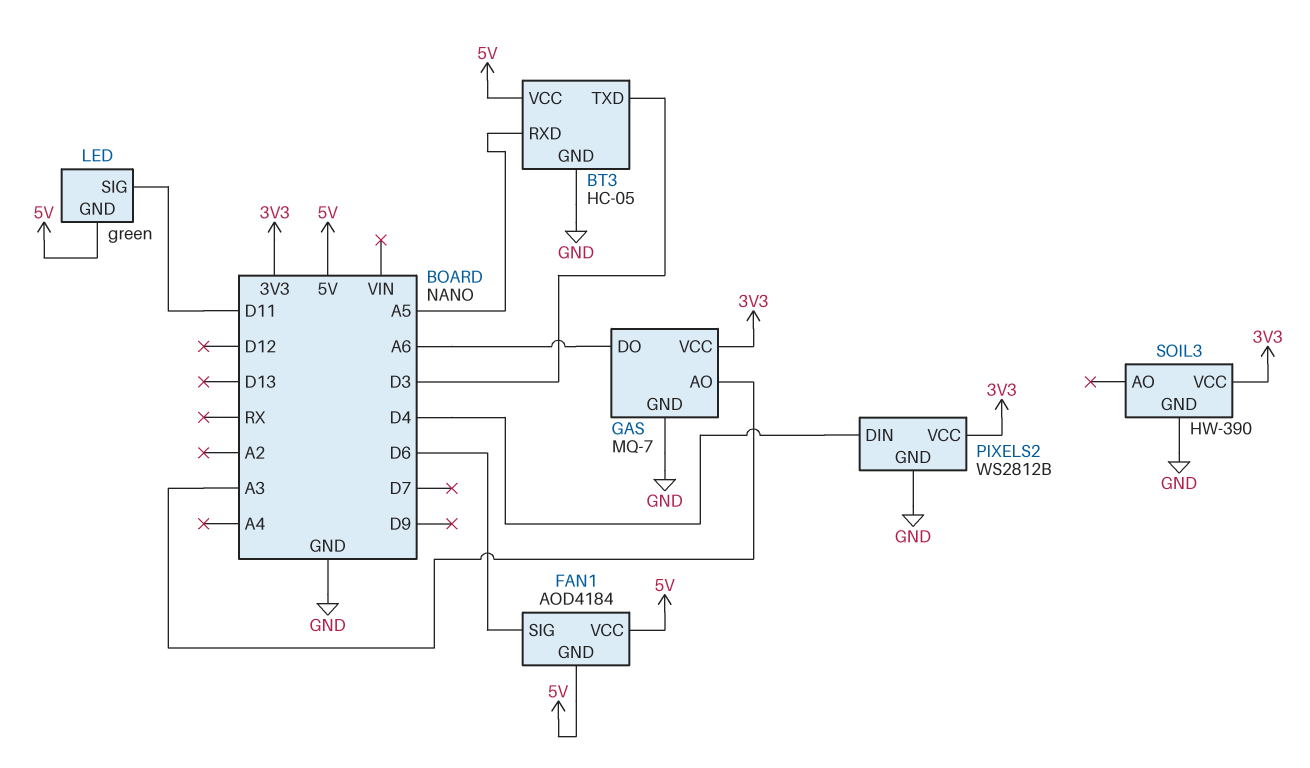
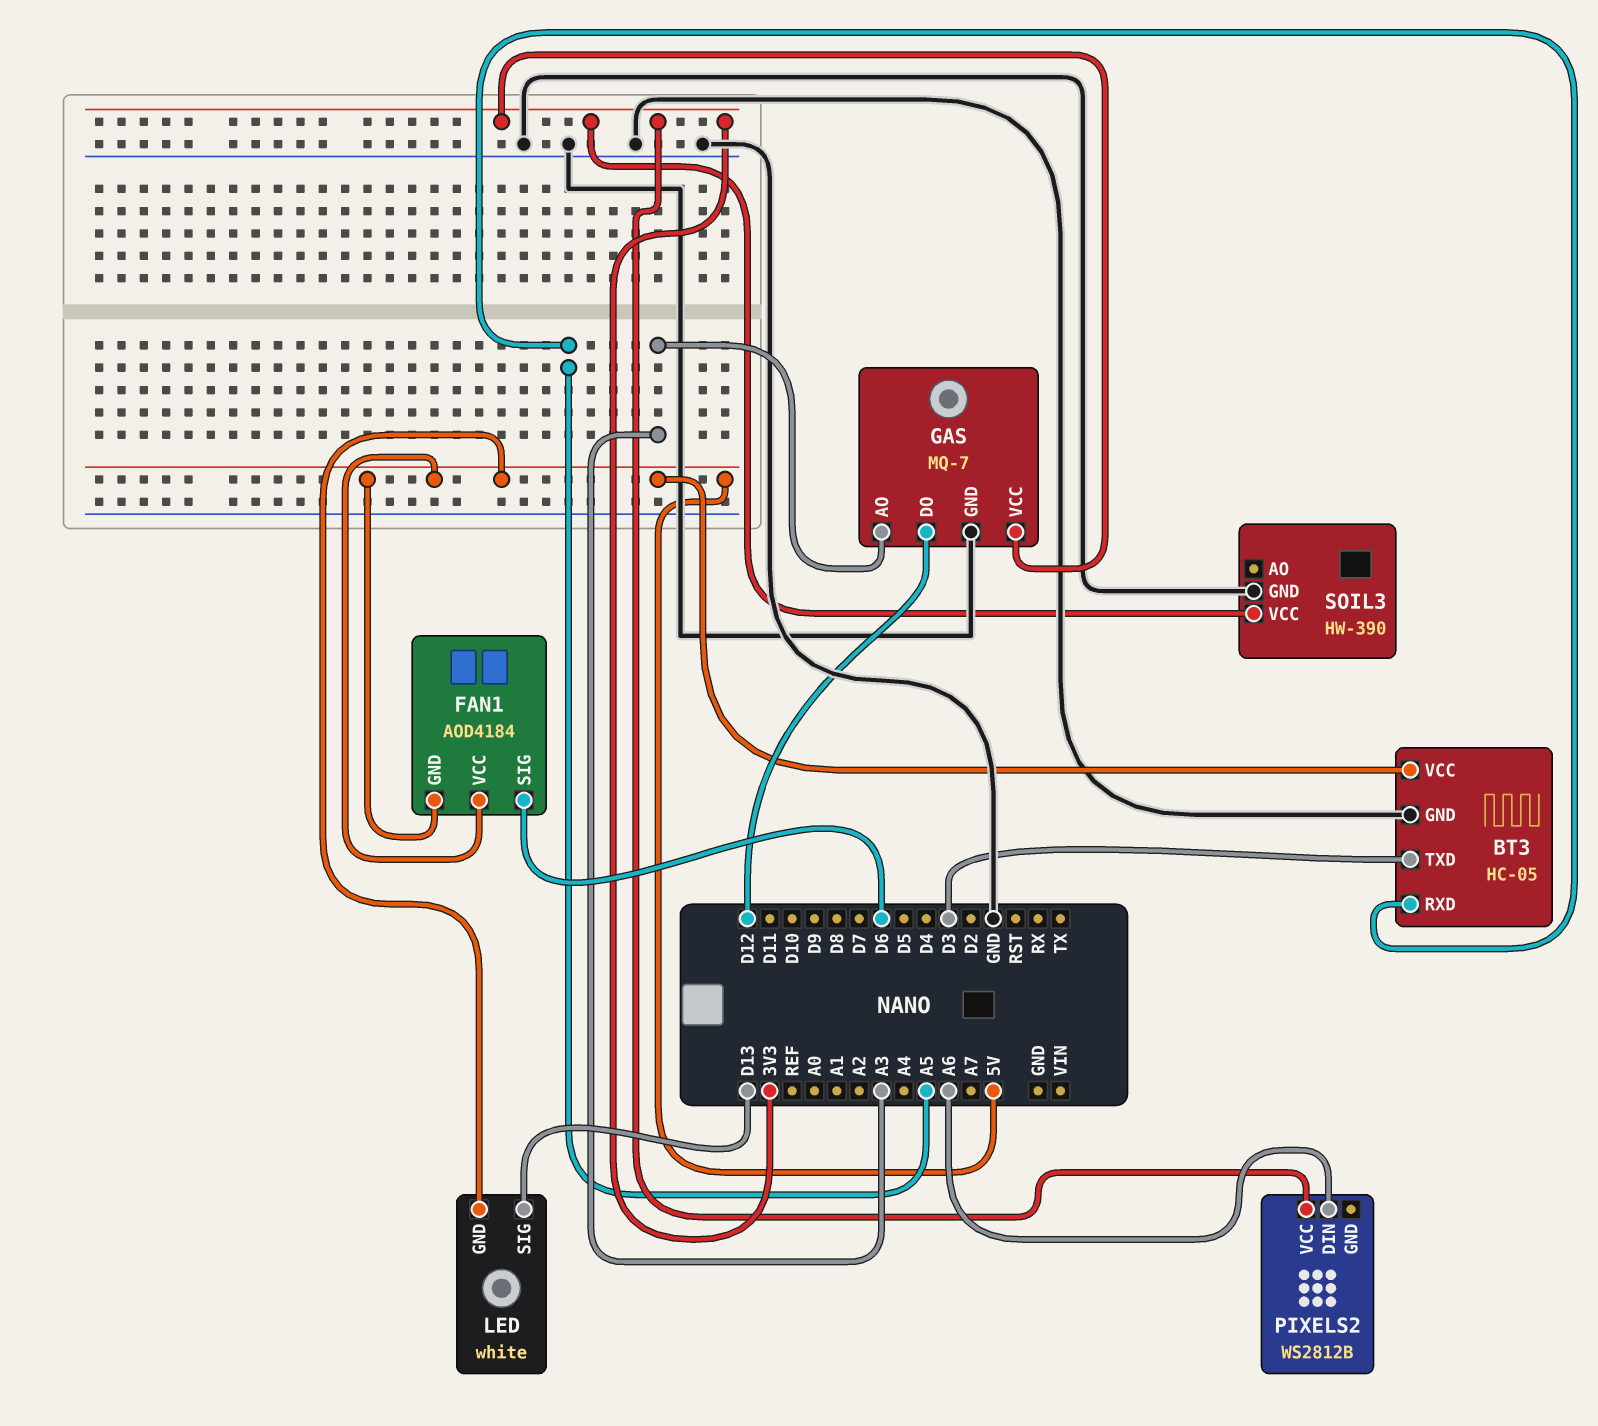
GAS pin DO: A6 -> D12
LED: green -> white
LED pin SIG: D11 -> D13
PIXELS2 pin DIN: D4 -> A6
PIXELS2 pin GND: GND -> none

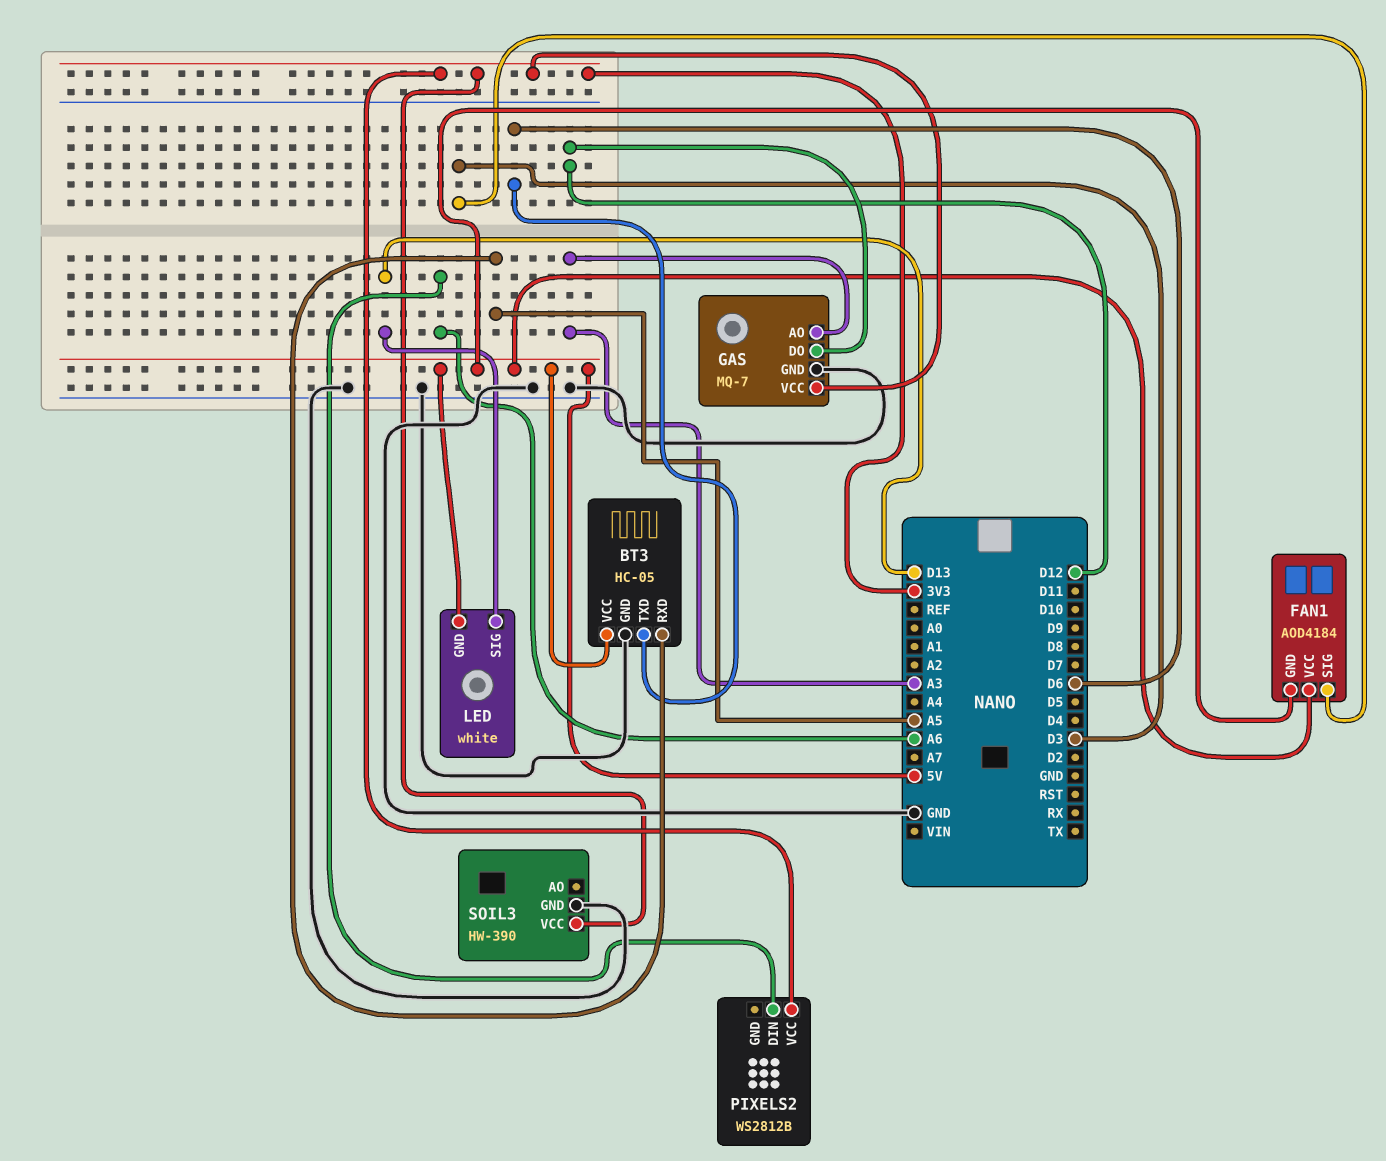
BT3 pin TXD: D3 -> D6
FAN1 pin SIG: D6 -> D3

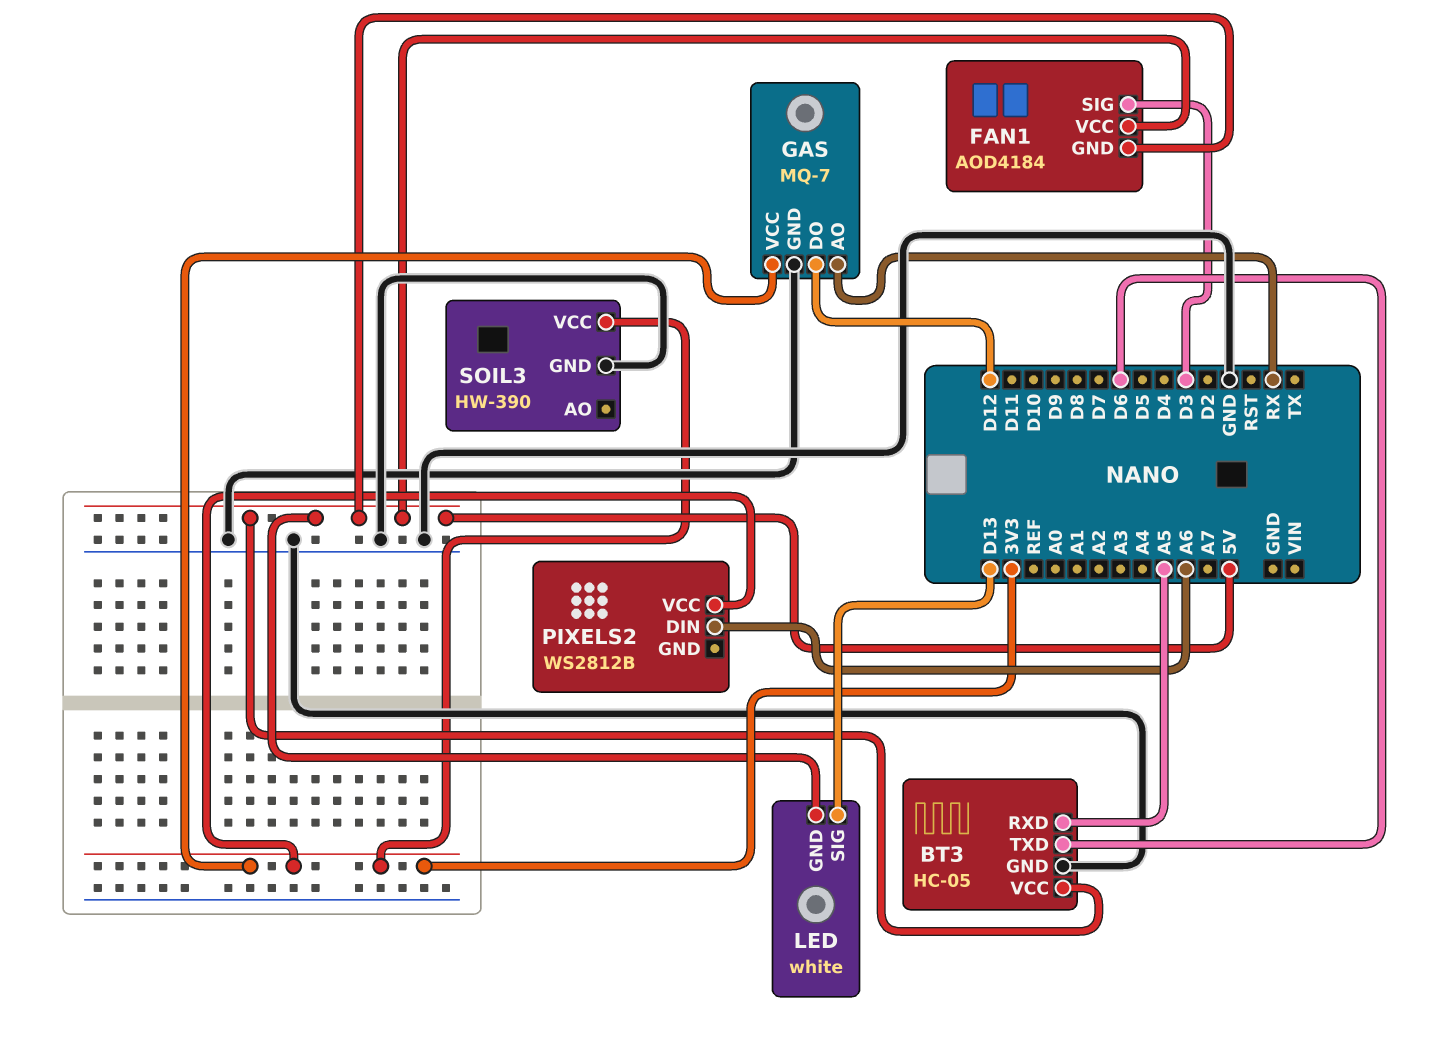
GAS pin AO: A3 -> RX

